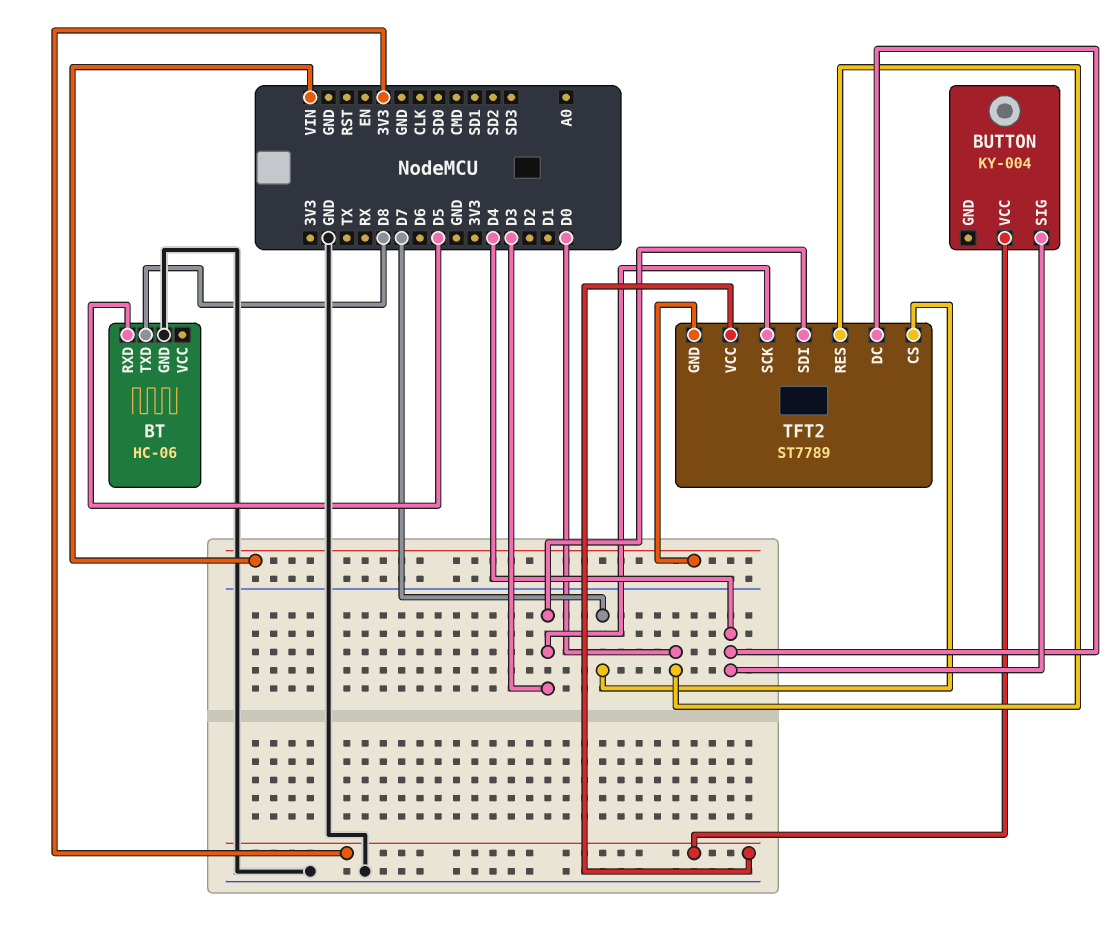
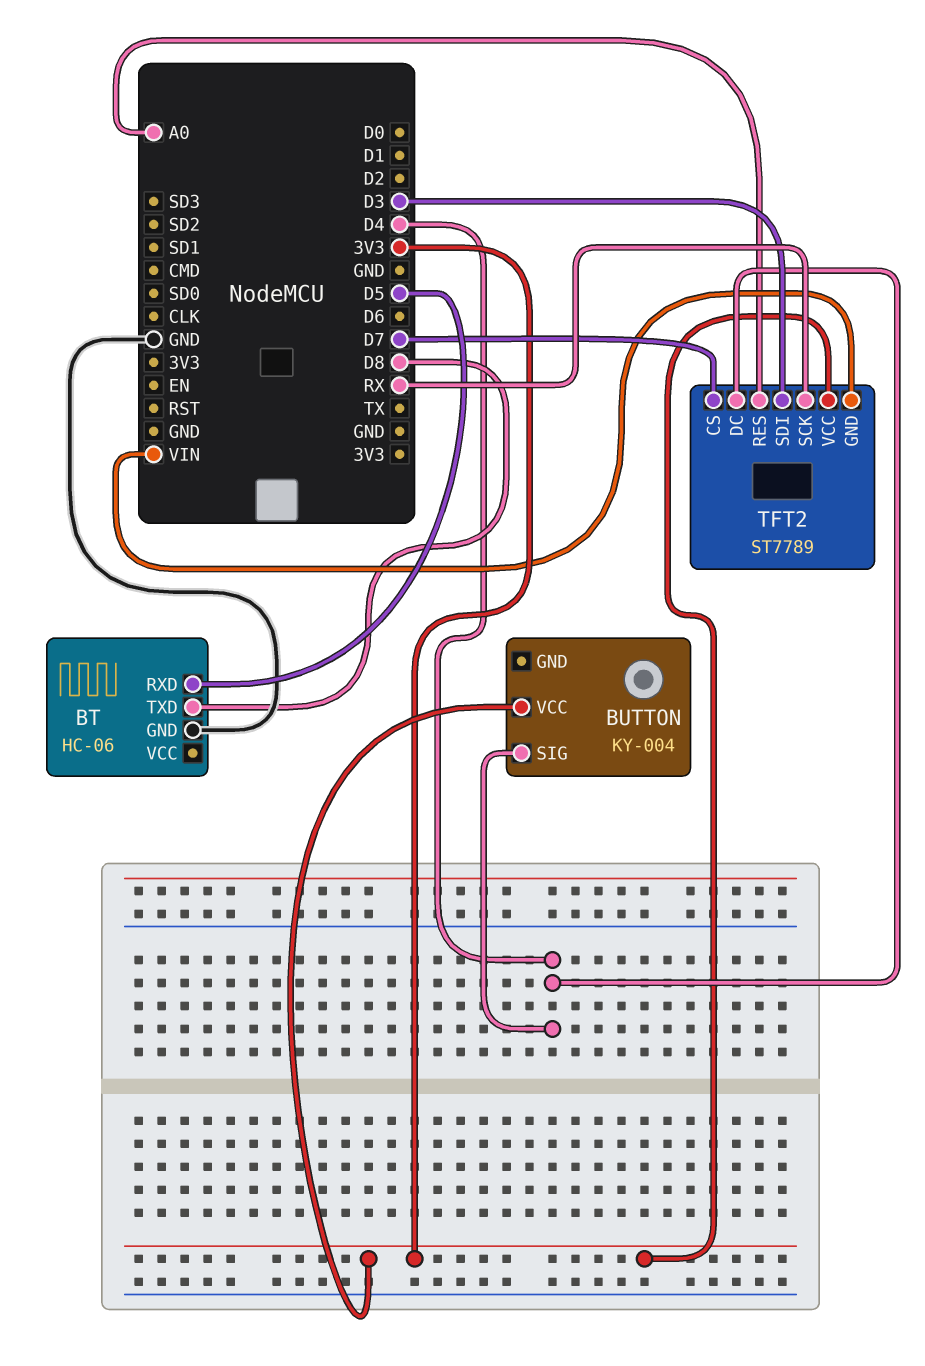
TFT2 pin RES: D0 -> A0
TFT2 pin SCK: D3 -> RX

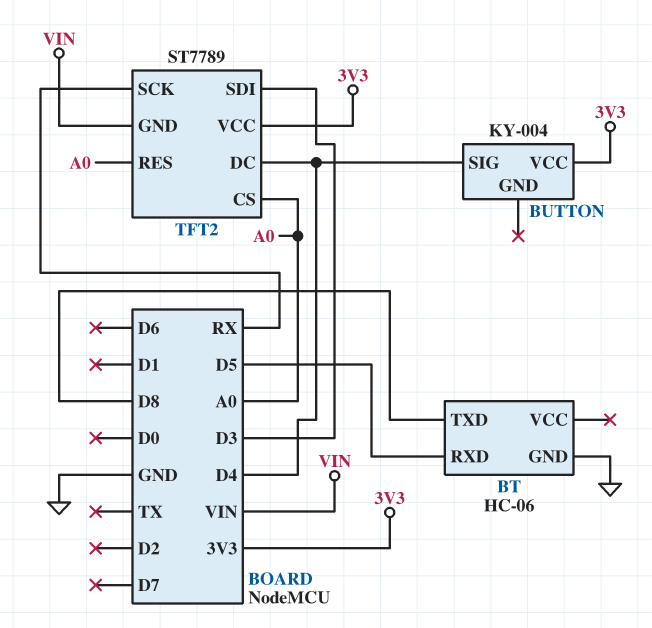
TFT2 pin CS: D7 -> A0

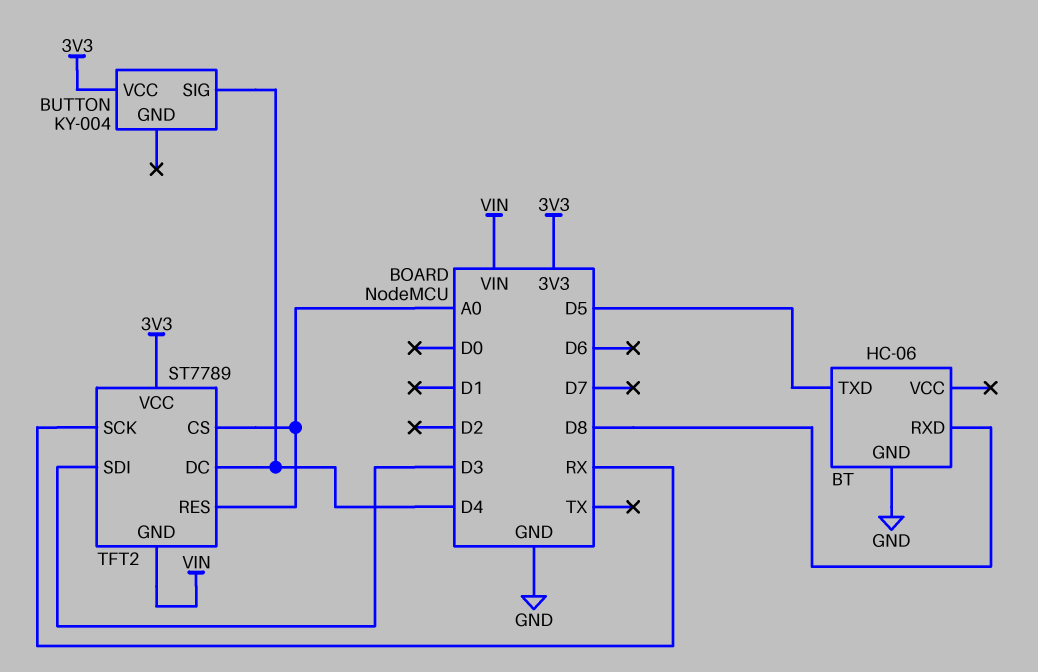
BT pin RXD: D5 -> D8
BT pin TXD: D8 -> D5

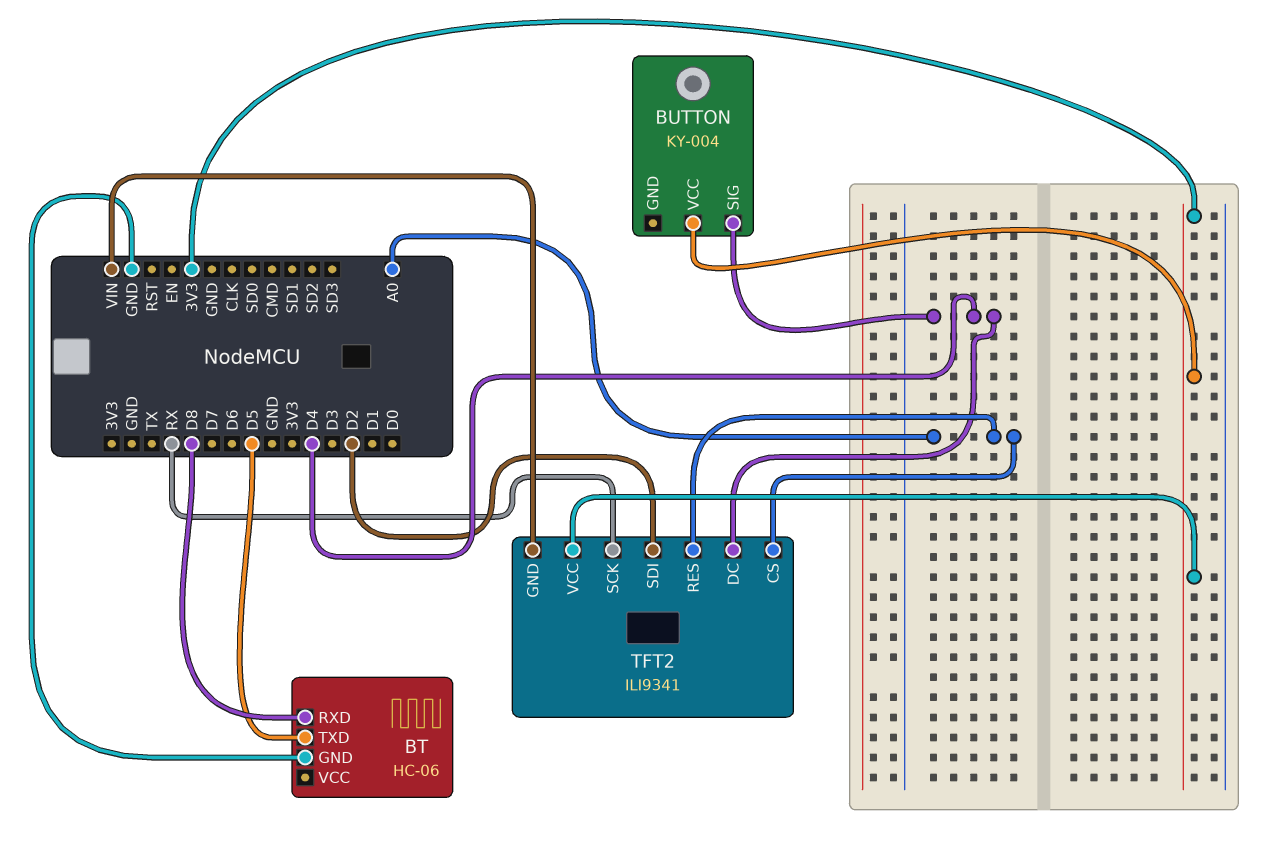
TFT2: ST7789 -> ILI9341
TFT2 pin SDI: D3 -> D2

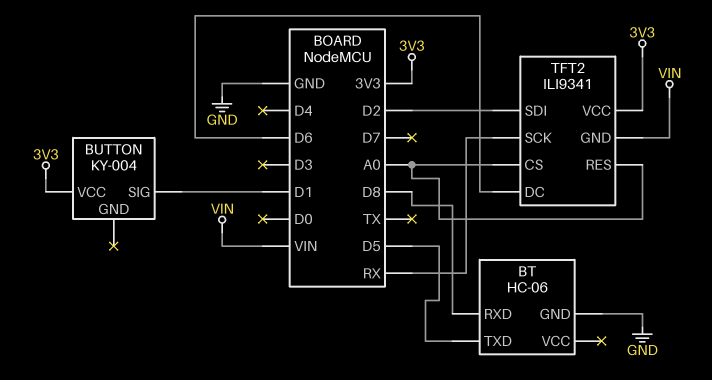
BUTTON pin SIG: D4 -> D1
TFT2 pin DC: D4 -> D6

